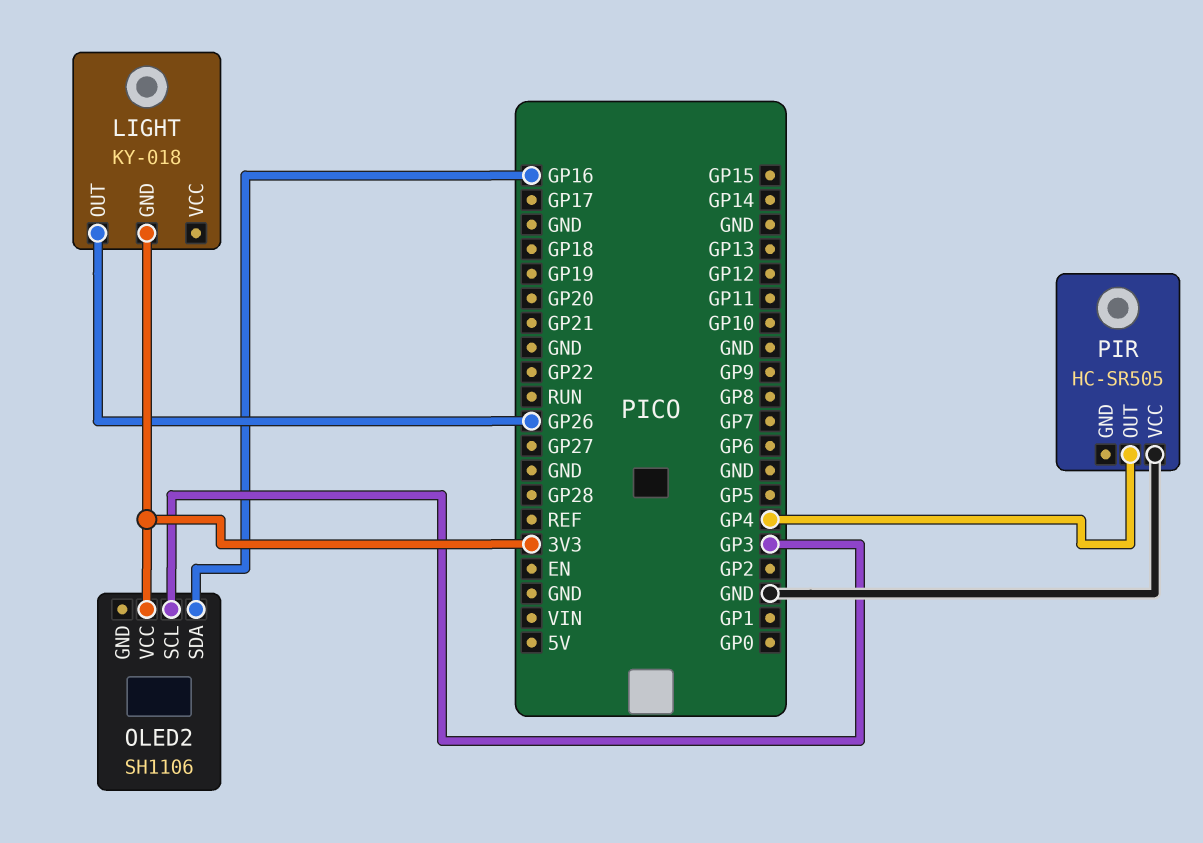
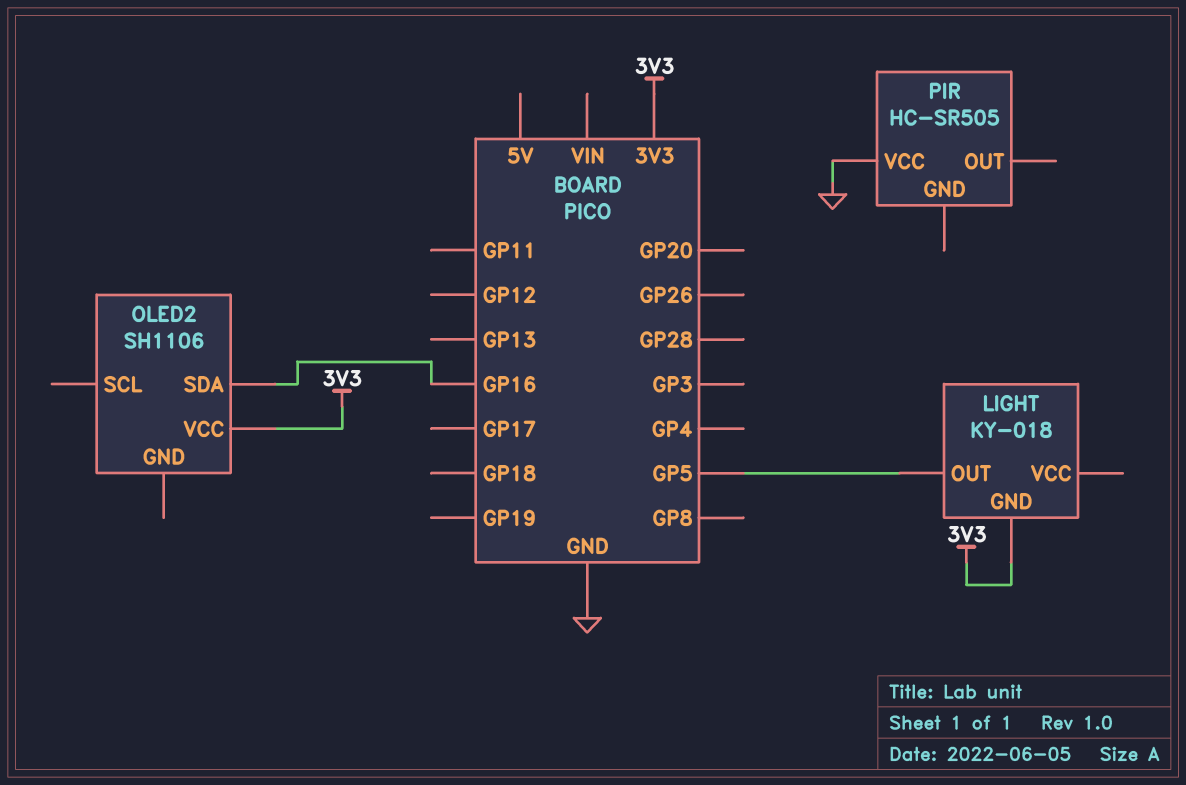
LIGHT pin OUT: GP26 -> GP5
OLED2 pin SCL: GP3 -> none
PIR pin OUT: GP4 -> none

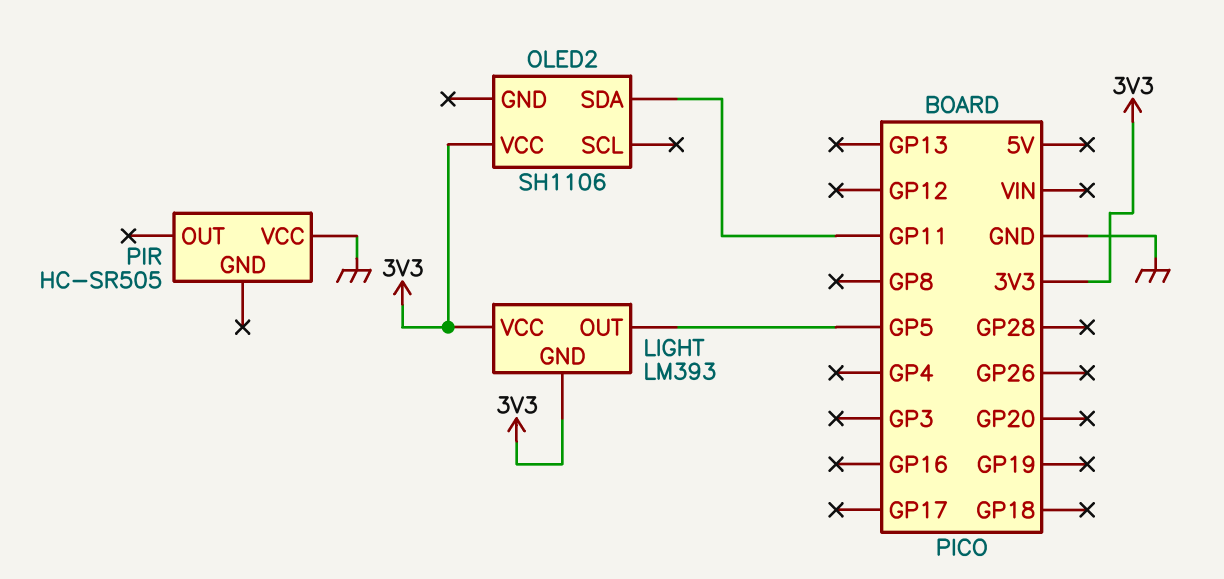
LIGHT: KY-018 -> LM393
LIGHT pin VCC: none -> 3V3
OLED2 pin SDA: GP16 -> GP11

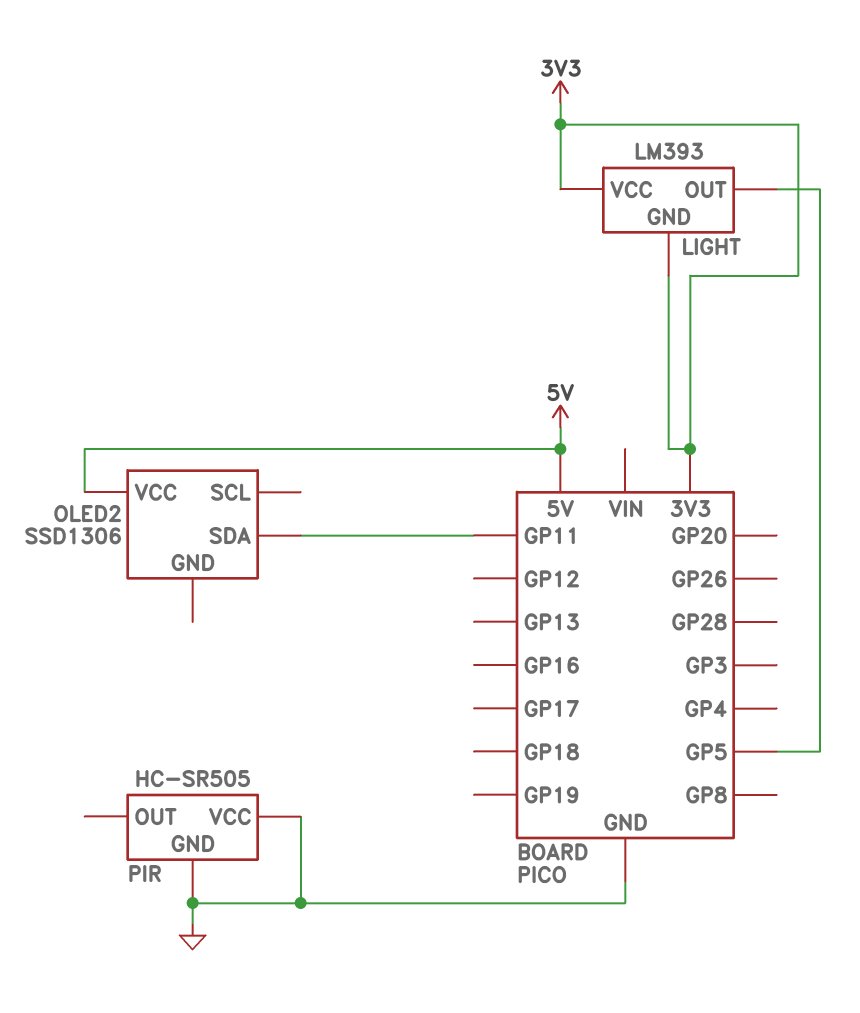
OLED2: SH1106 -> SSD1306
OLED2 pin VCC: 3V3 -> 5V
PIR pin GND: none -> GND

